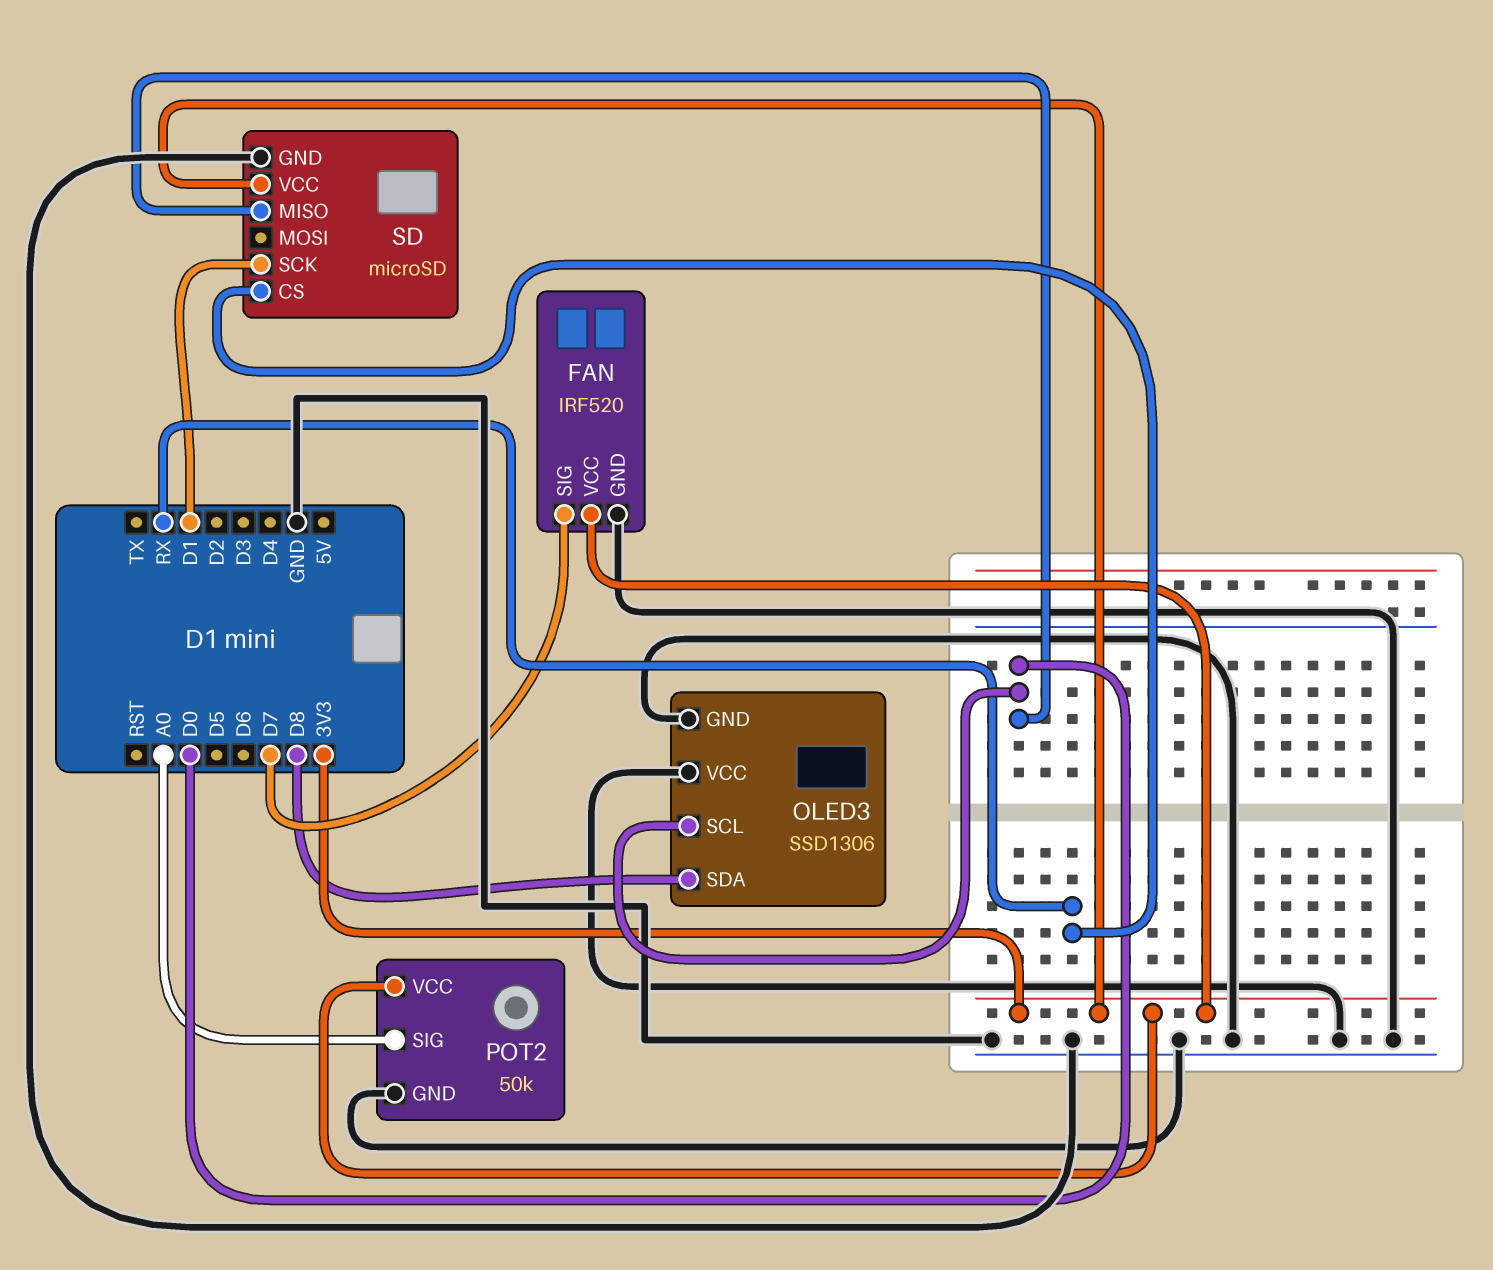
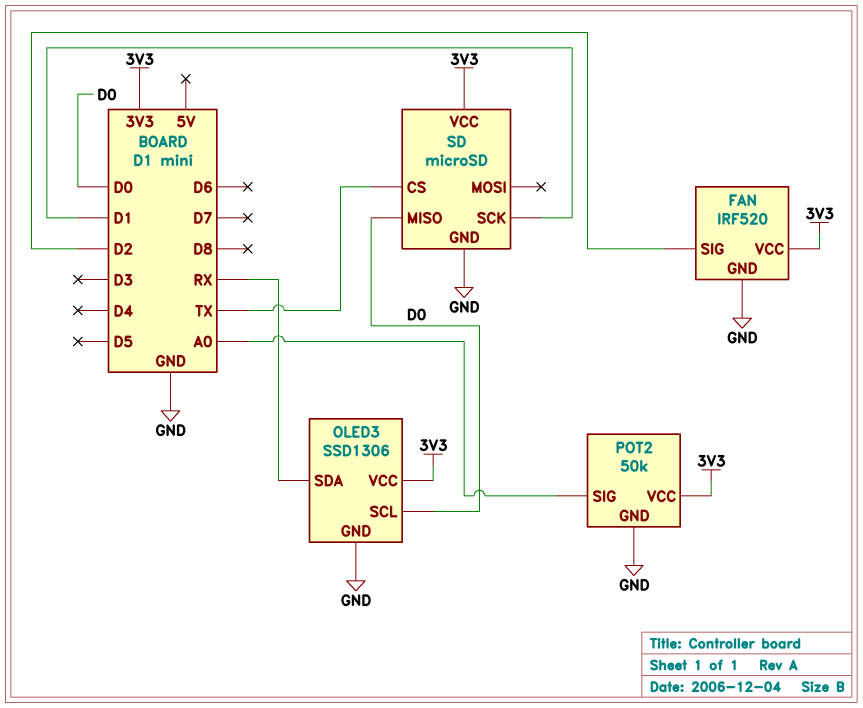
FAN pin SIG: D7 -> D2
OLED3 pin SDA: D8 -> RX
OLED3 pin VCC: GND -> 3V3
SD pin CS: RX -> TX

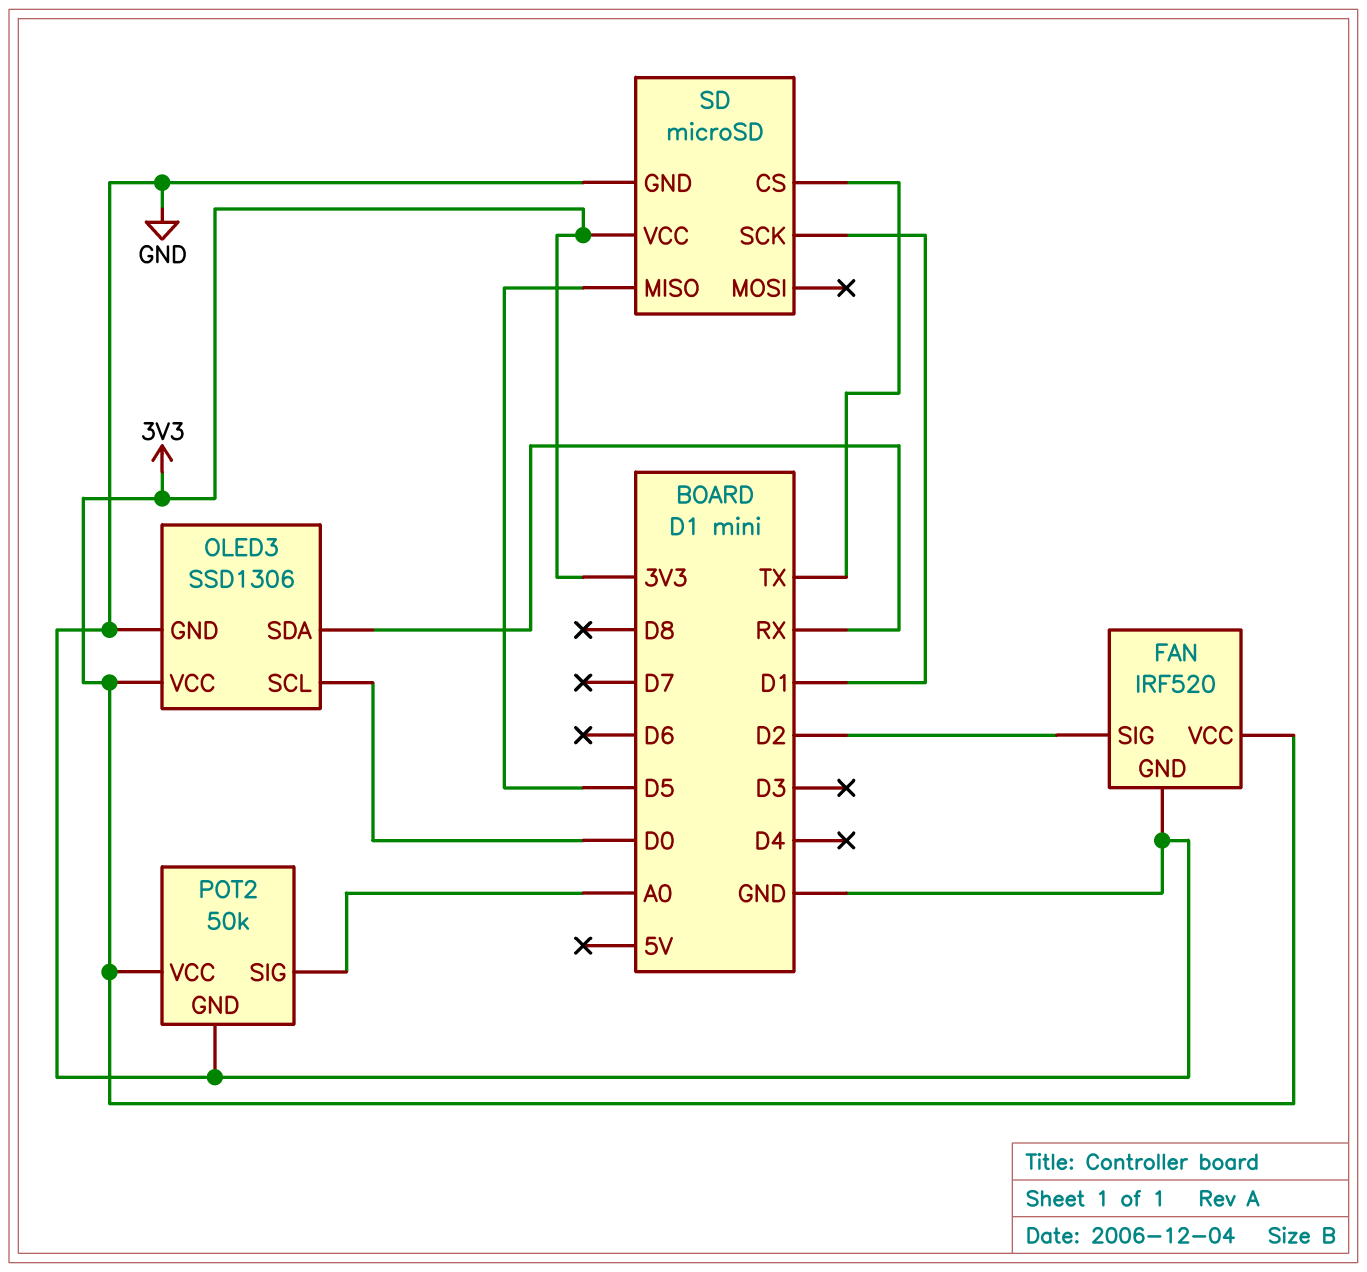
SD pin MISO: D0 -> D5

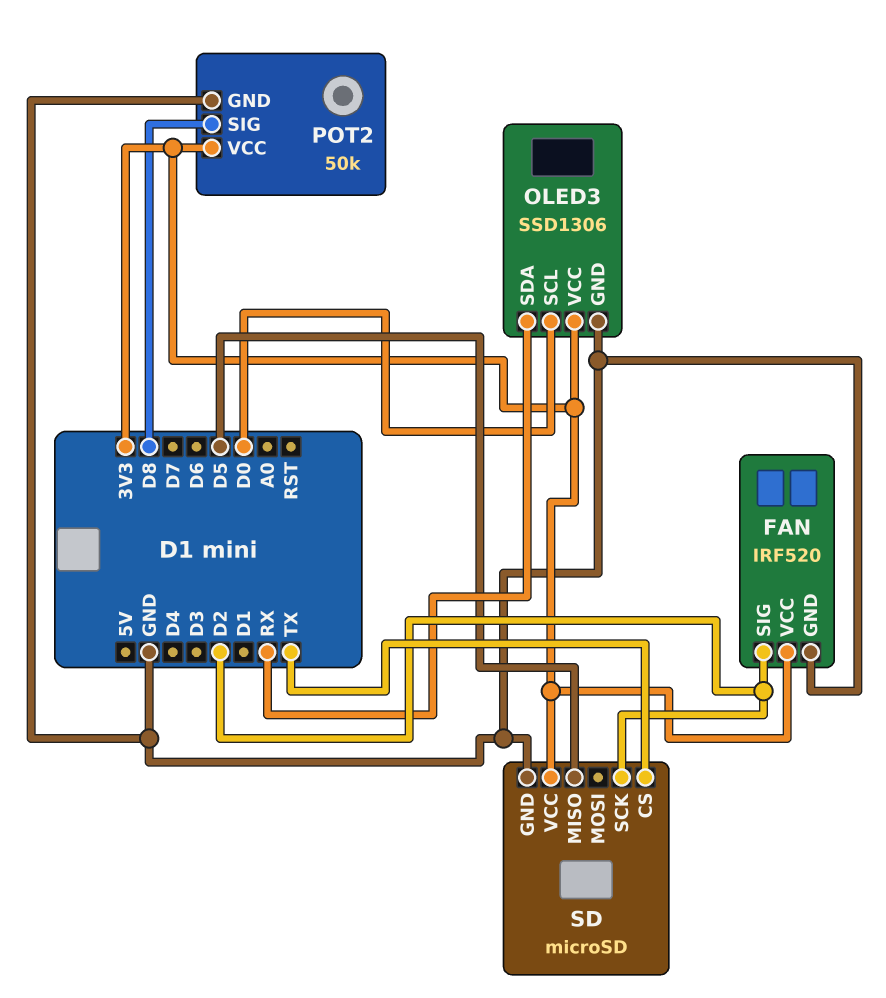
POT2 pin SIG: A0 -> D8
SD pin SCK: D1 -> D2

